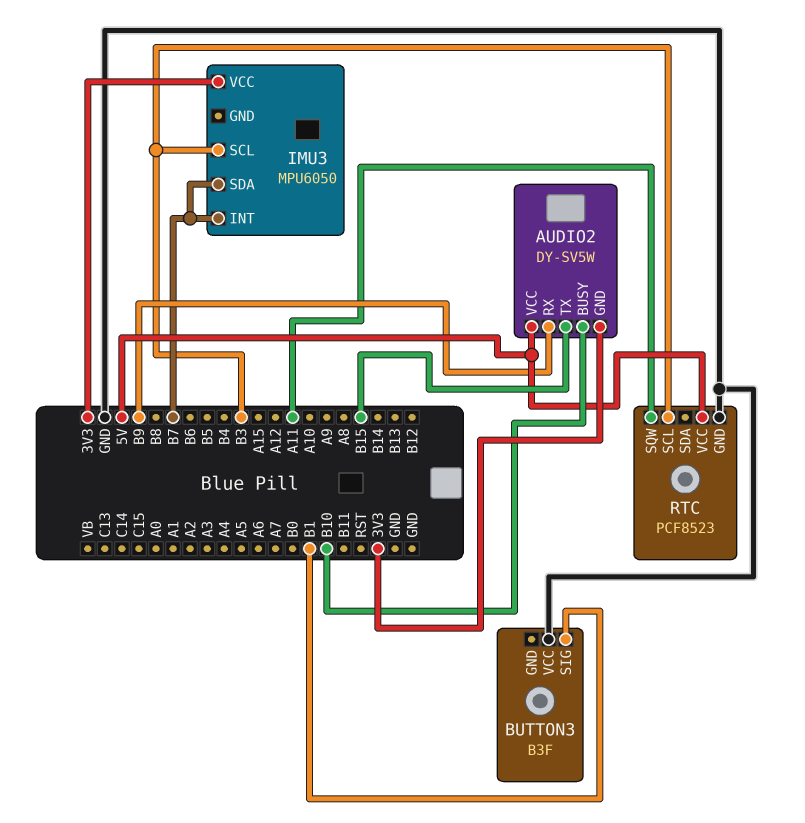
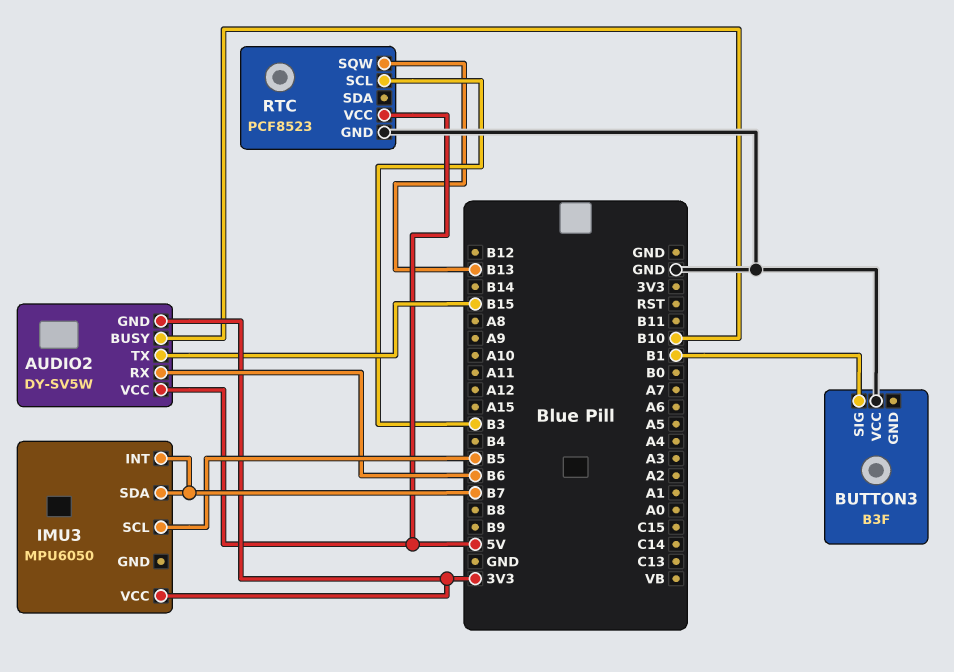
AUDIO2 pin RX: B9 -> B6
IMU3 pin SCL: B3 -> B5
RTC pin SQW: A11 -> B13

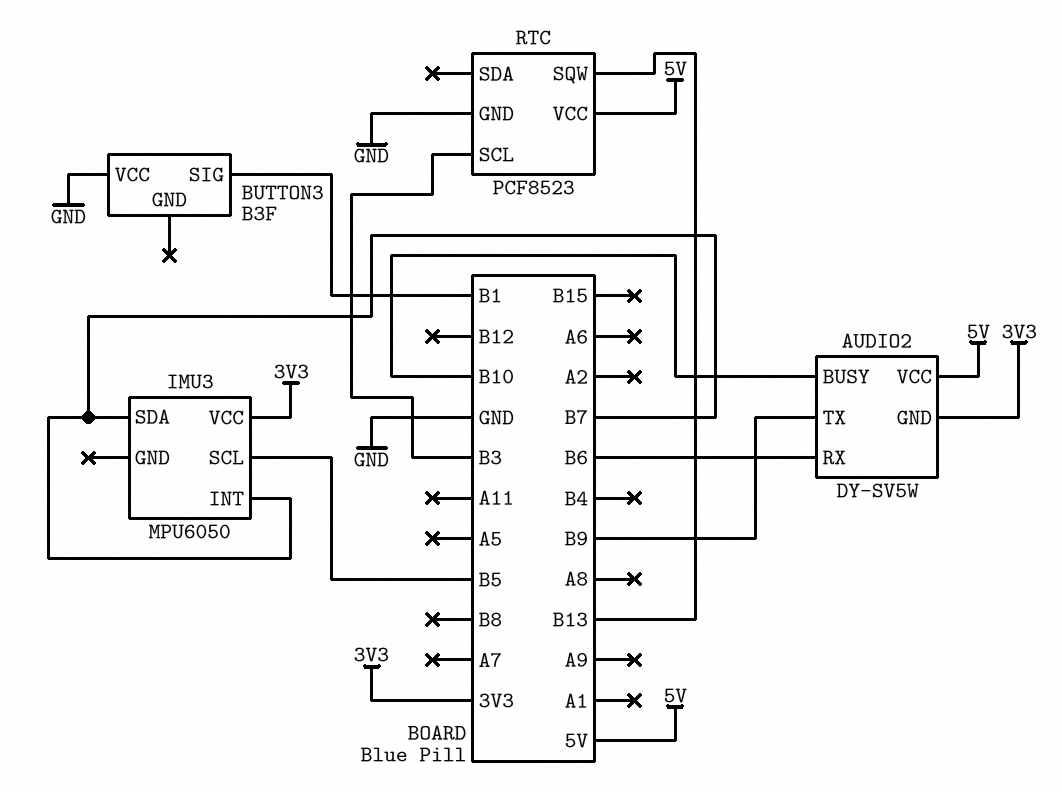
AUDIO2 pin TX: B15 -> B9

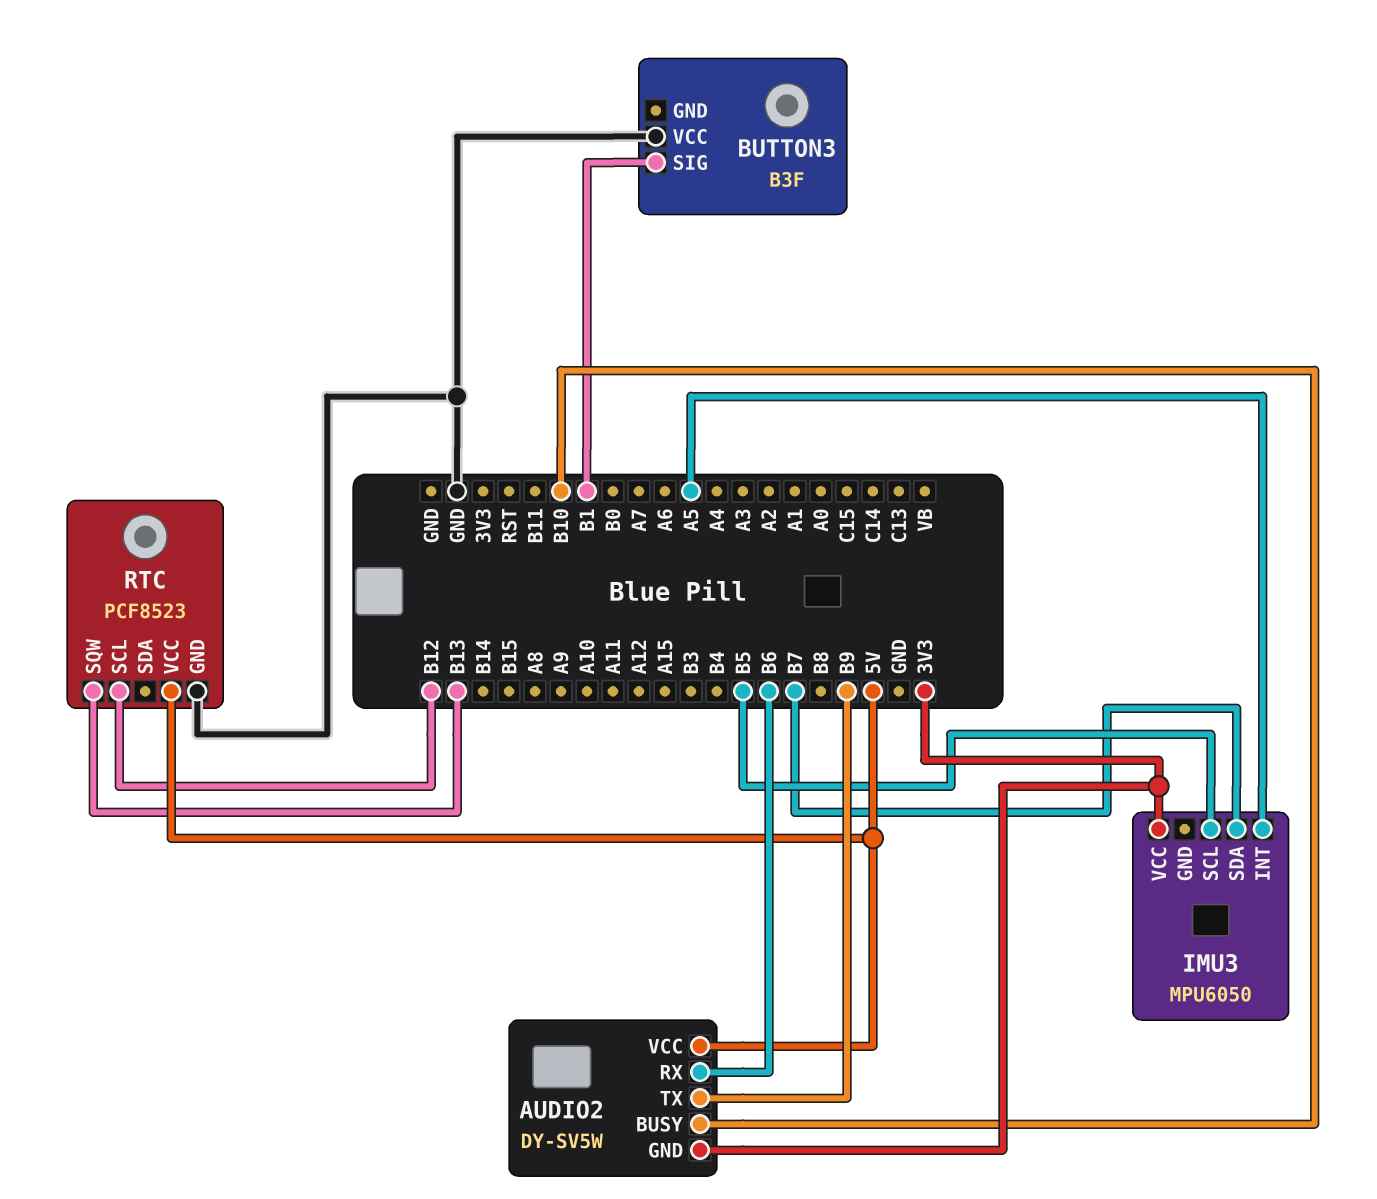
IMU3 pin INT: B7 -> A5
RTC pin SCL: B3 -> B12

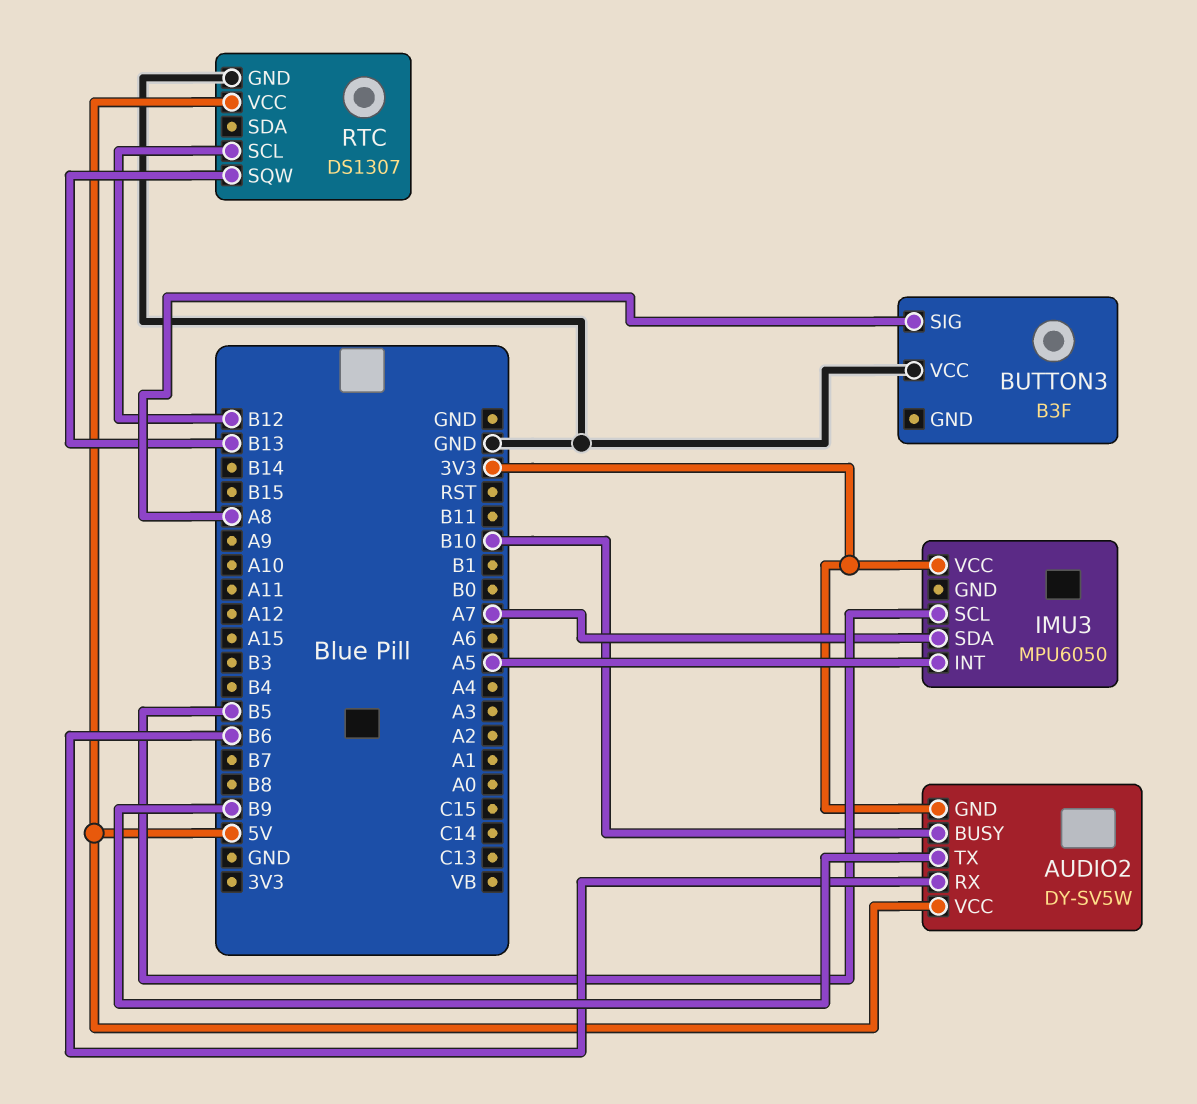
BUTTON3 pin SIG: B1 -> A8
IMU3 pin SDA: B7 -> A7
RTC: PCF8523 -> DS1307

